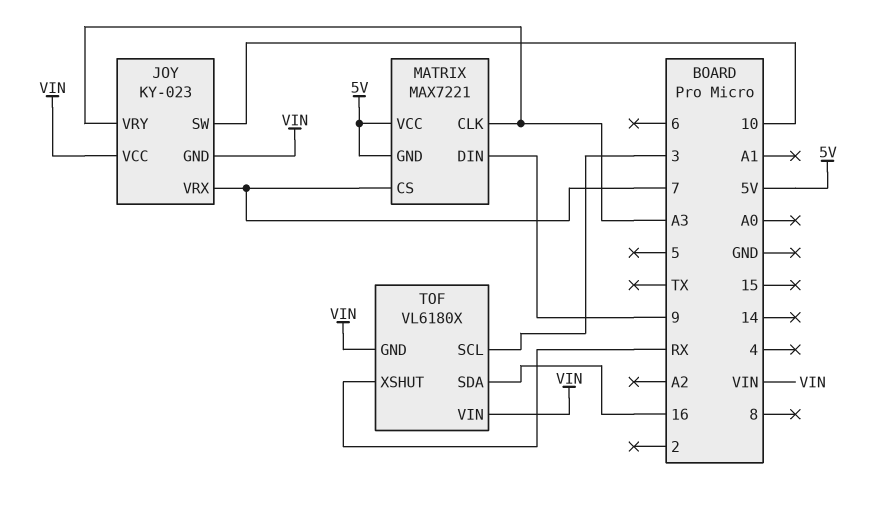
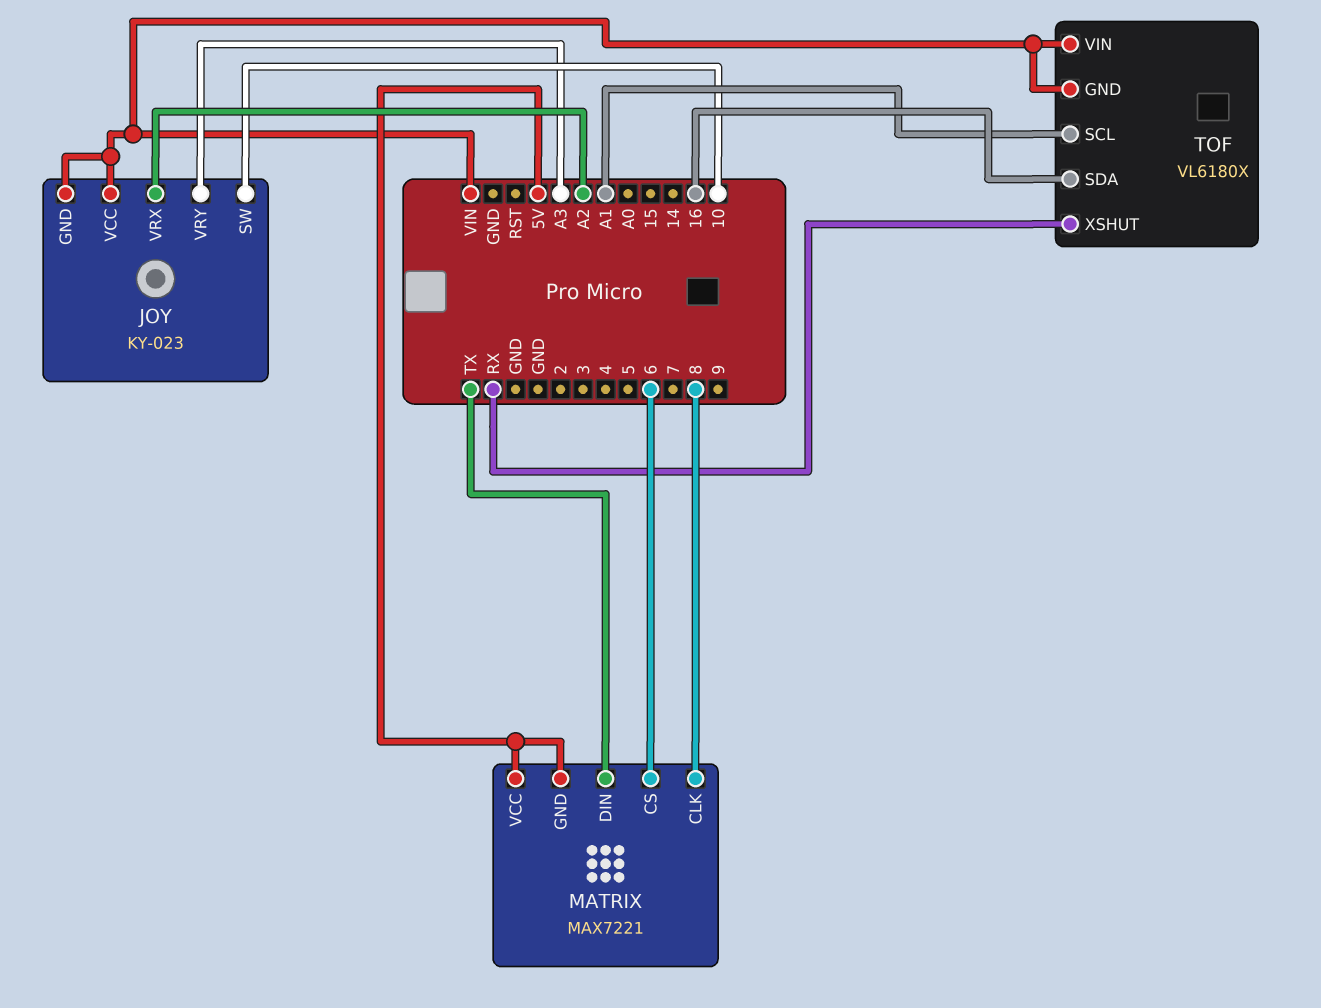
JOY pin VRX: 7 -> A2
MATRIX pin CLK: A3 -> 8
MATRIX pin CS: 7 -> 6
MATRIX pin DIN: 9 -> TX
TOF pin SCL: 3 -> A1

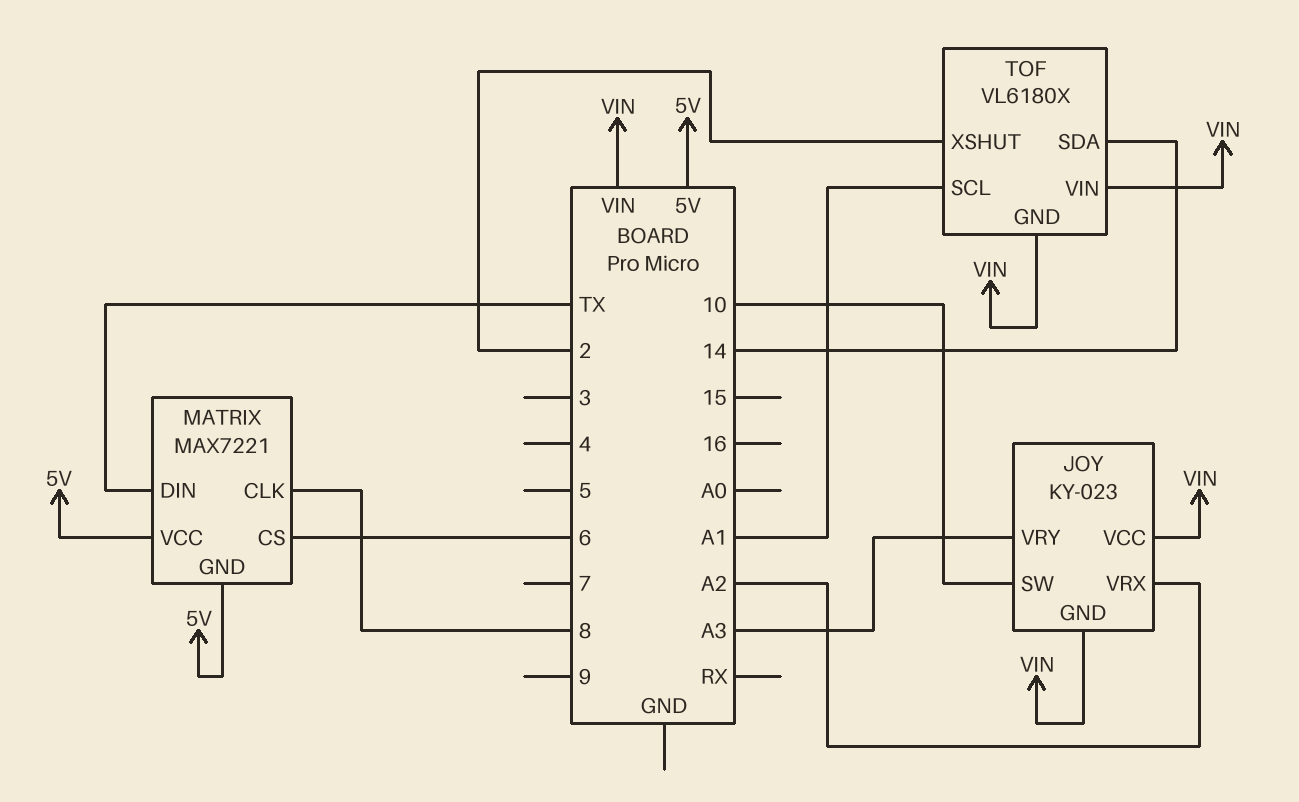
TOF pin SDA: 16 -> 14
TOF pin XSHUT: RX -> 2

